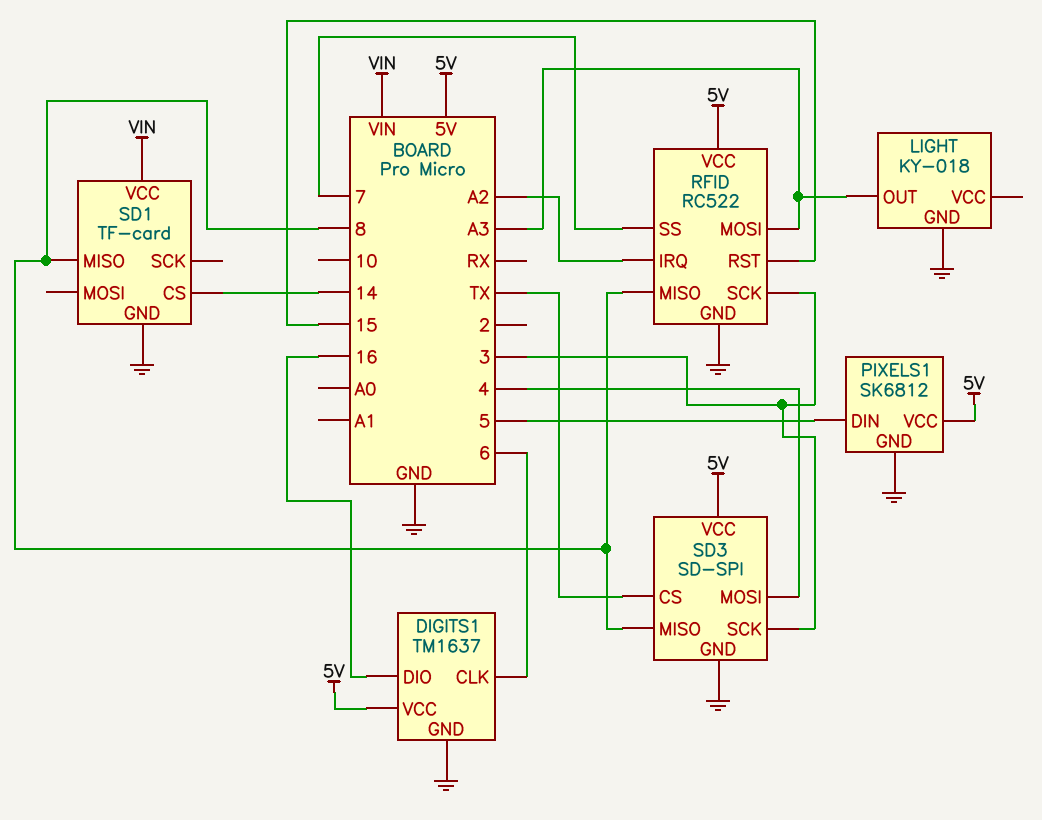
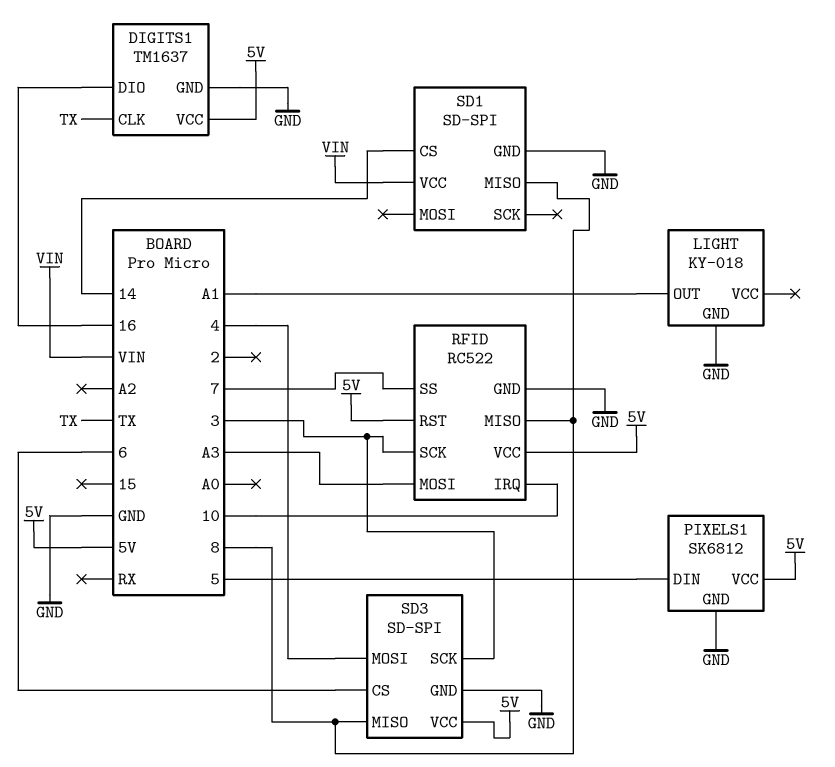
DIGITS1 pin CLK: 6 -> TX
LIGHT pin OUT: A3 -> A1
RFID pin IRQ: A2 -> 10
RFID pin RST: 15 -> 5V
SD1: TF-card -> SD-SPI
SD3 pin CS: TX -> 6

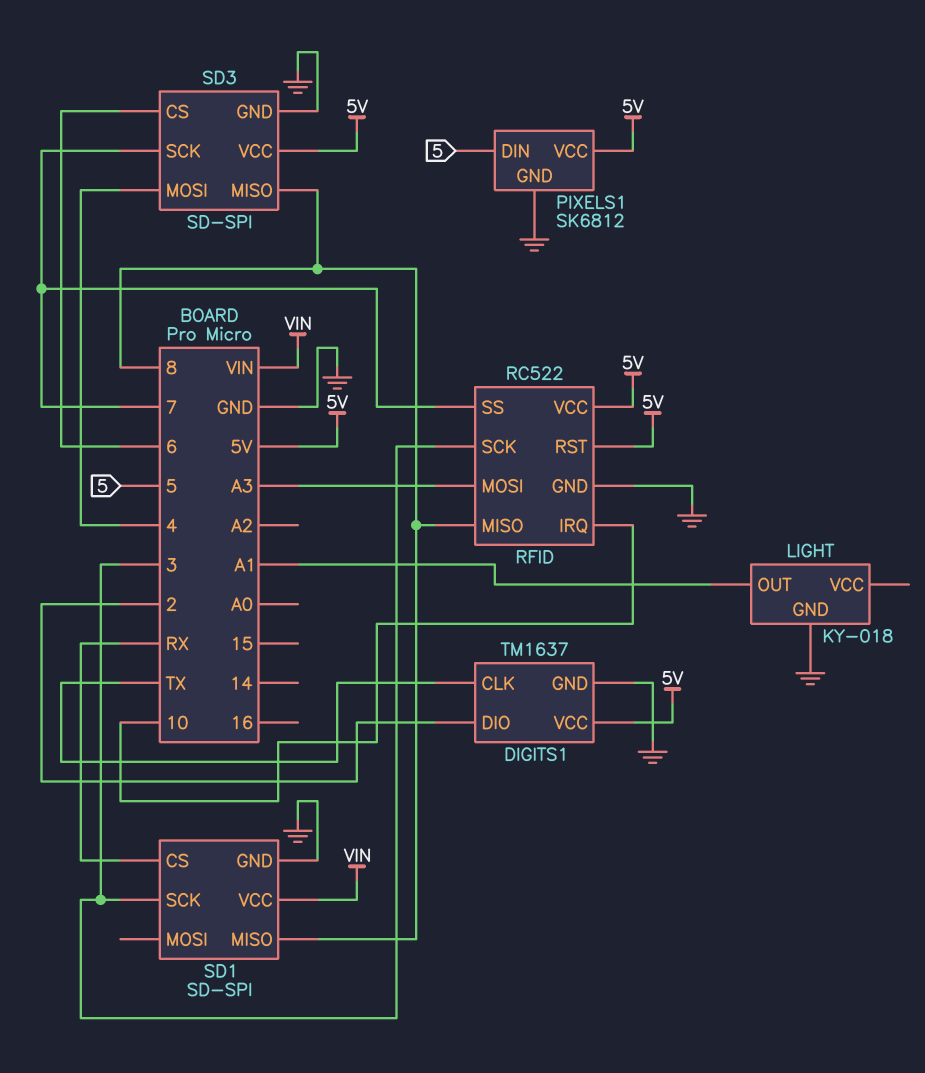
DIGITS1 pin DIO: 16 -> 2
SD1 pin CS: 14 -> RX
SD1 pin SCK: none -> 3
SD3 pin SCK: 3 -> 7

